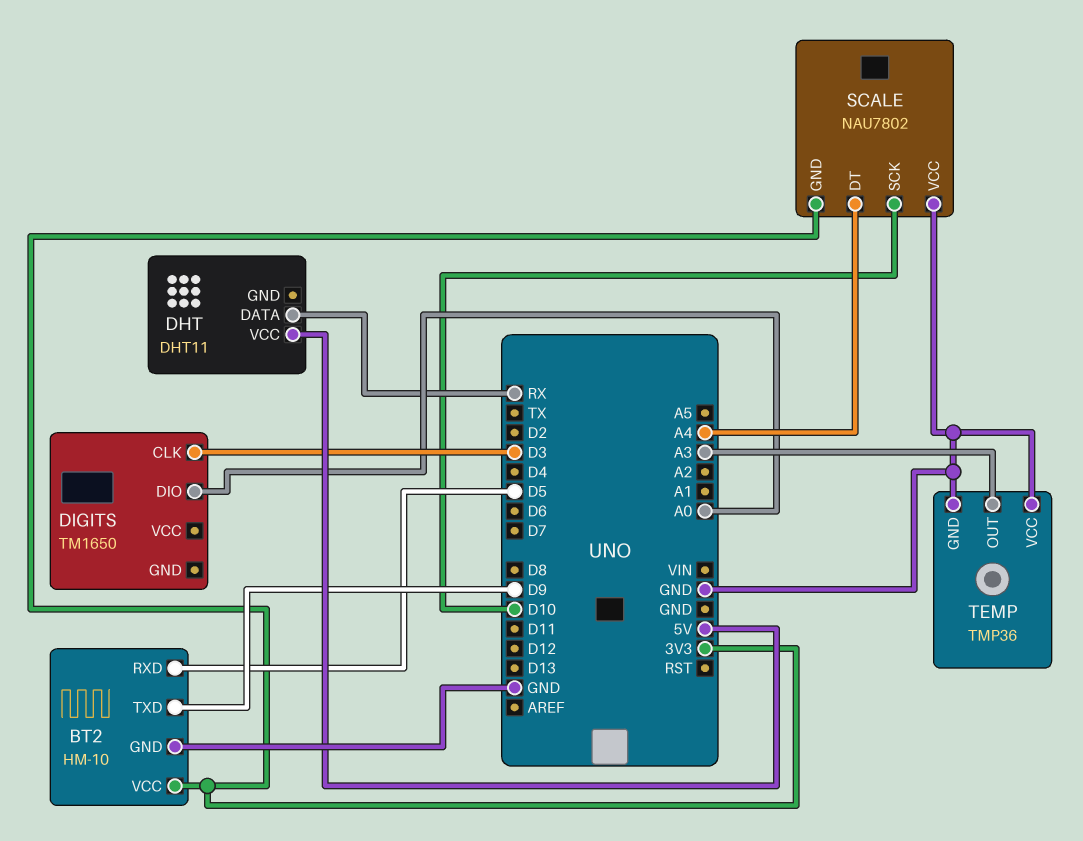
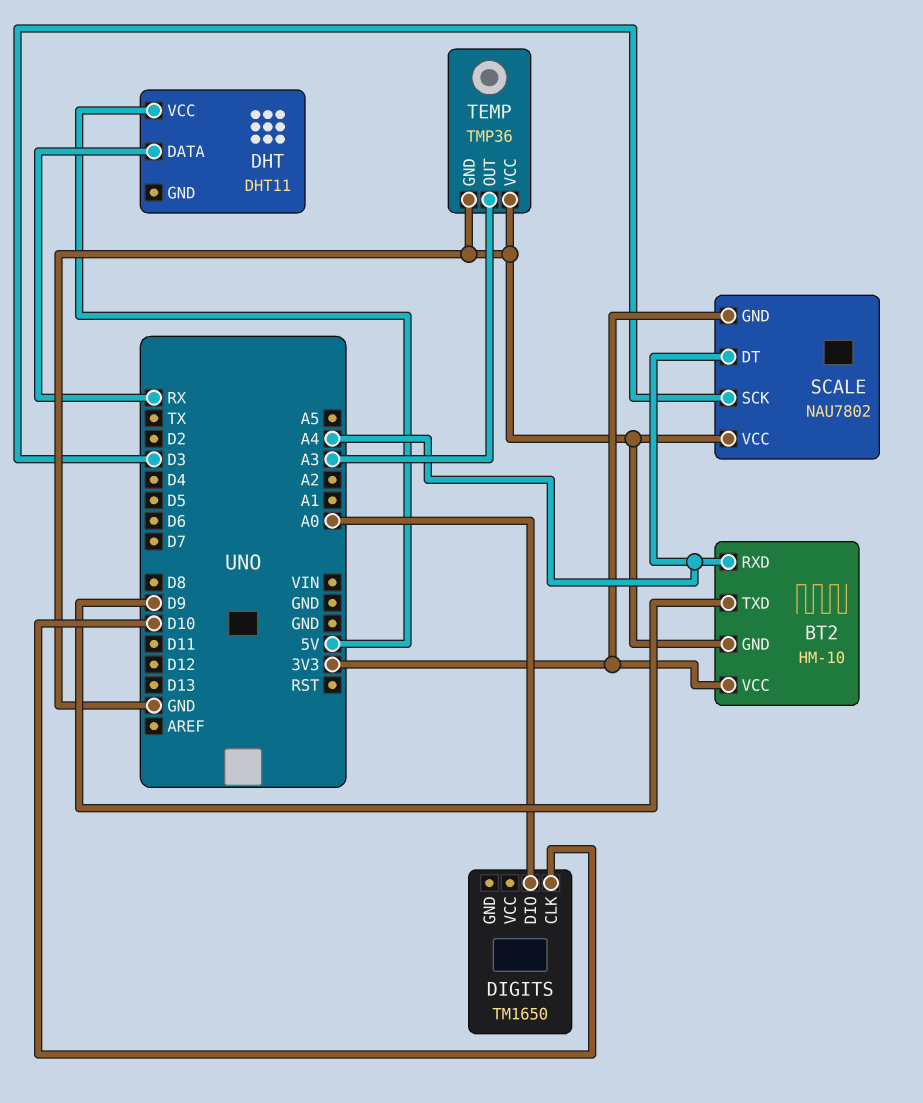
BT2 pin RXD: D5 -> A4
DIGITS pin CLK: D3 -> D10
SCALE pin SCK: D10 -> D3

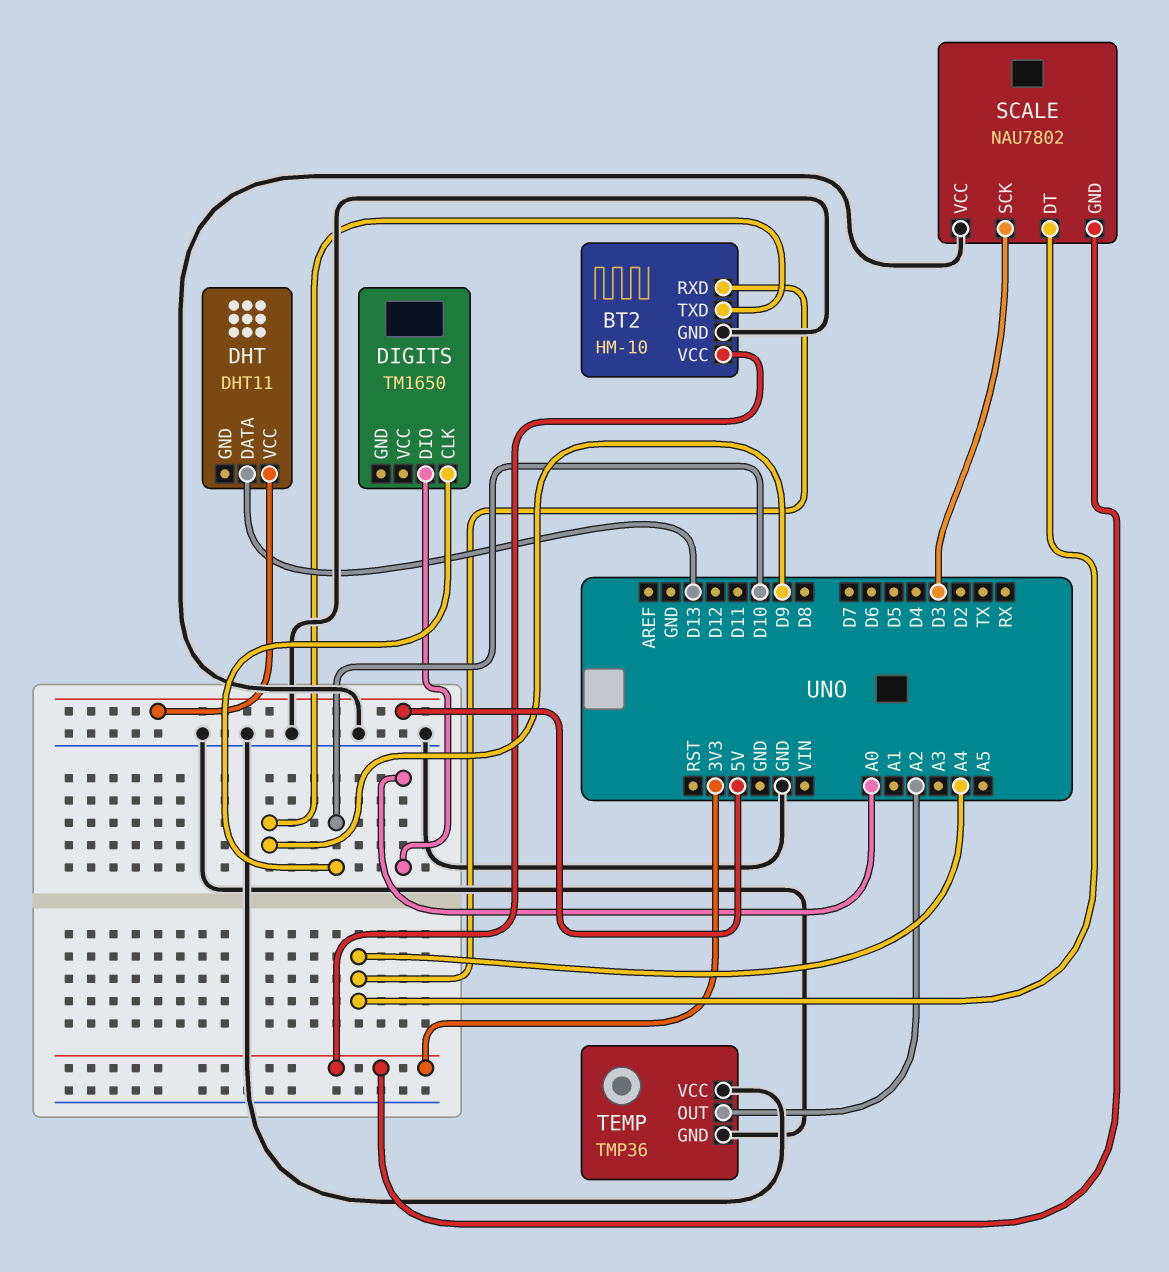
DHT pin DATA: RX -> D13
TEMP pin OUT: A3 -> A2

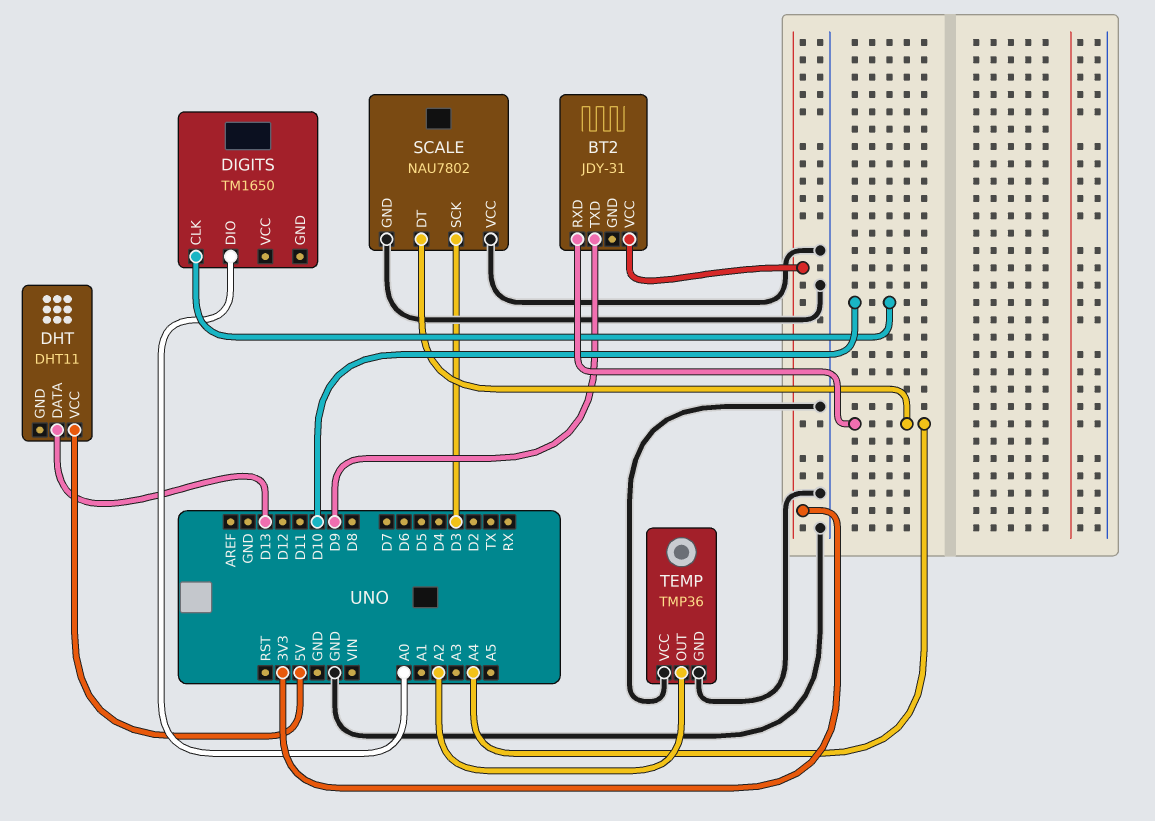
BT2: HM-10 -> JDY-31
BT2 pin GND: GND -> none
SCALE pin GND: 3V3 -> GND

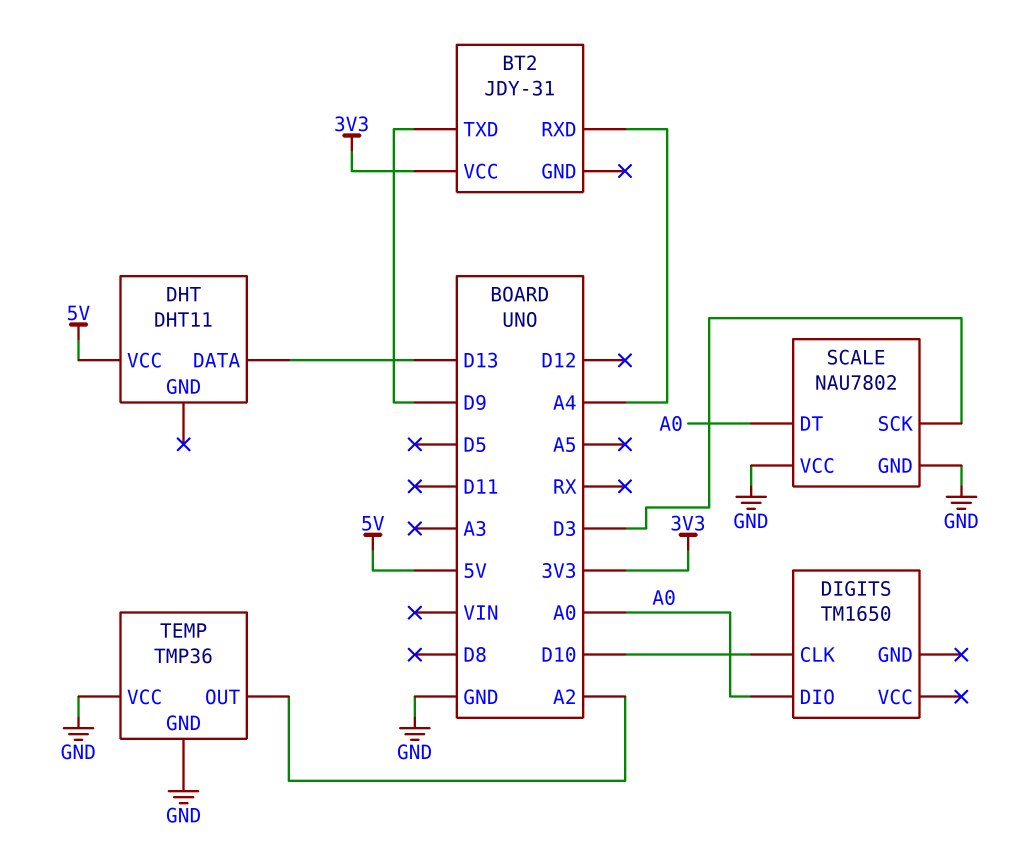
SCALE pin DT: A4 -> A0

